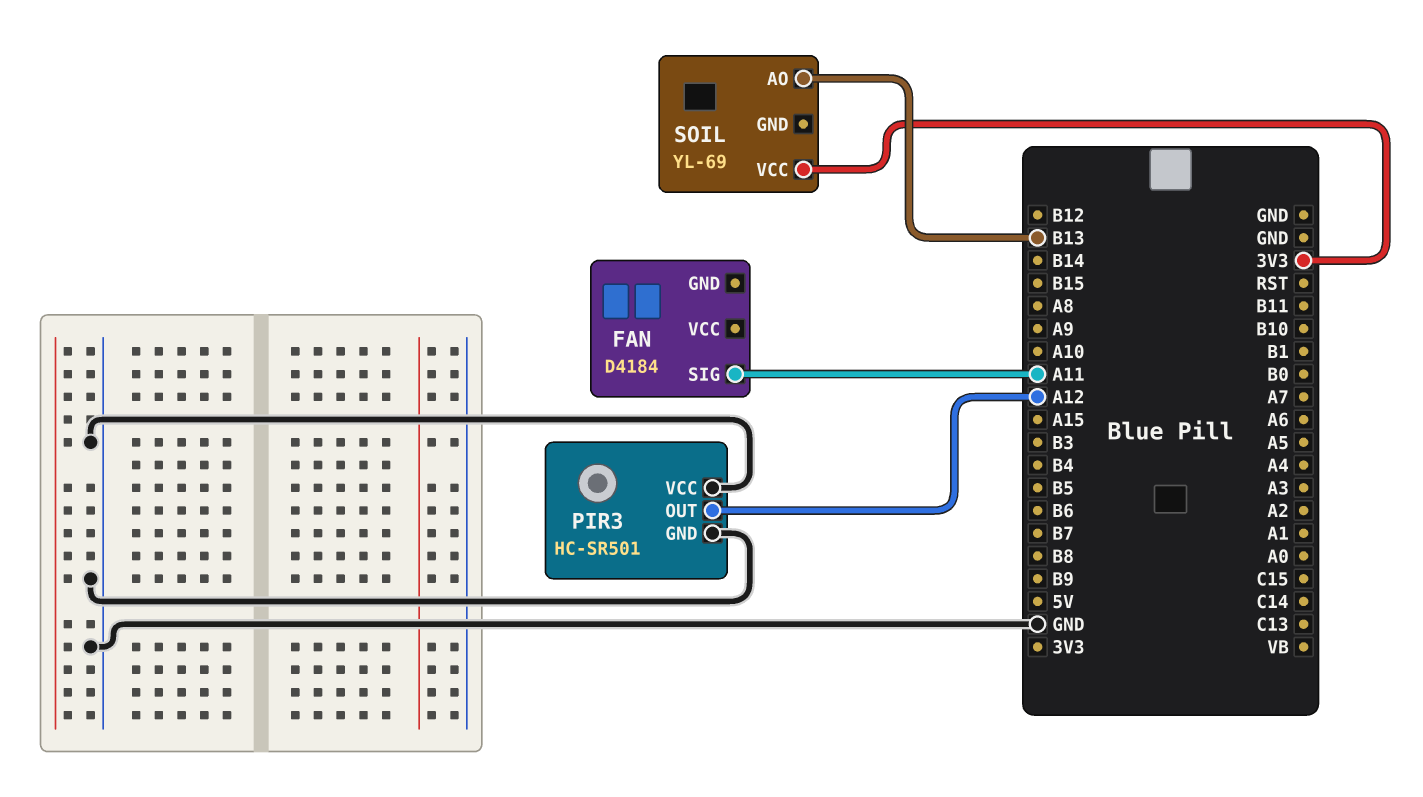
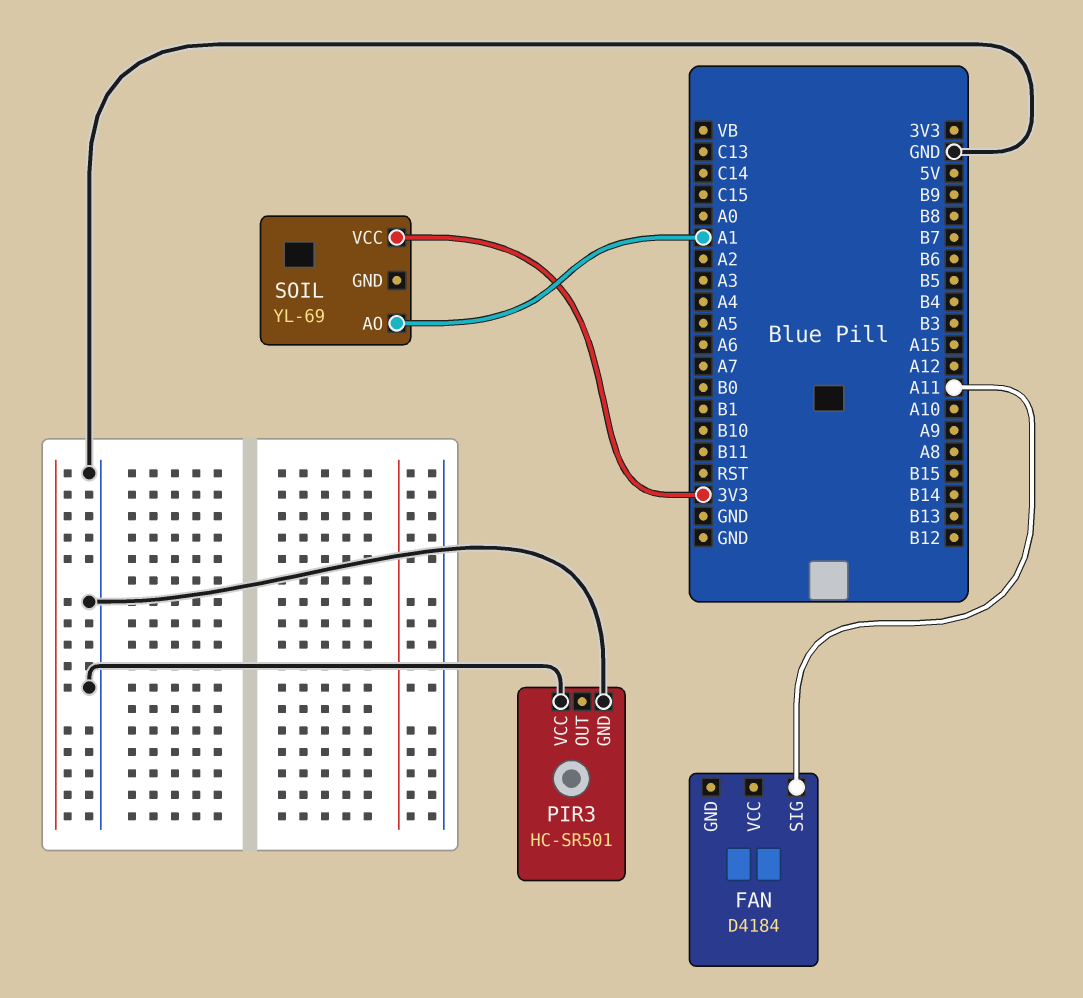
PIR3 pin OUT: A12 -> none
SOIL pin AO: B13 -> A1

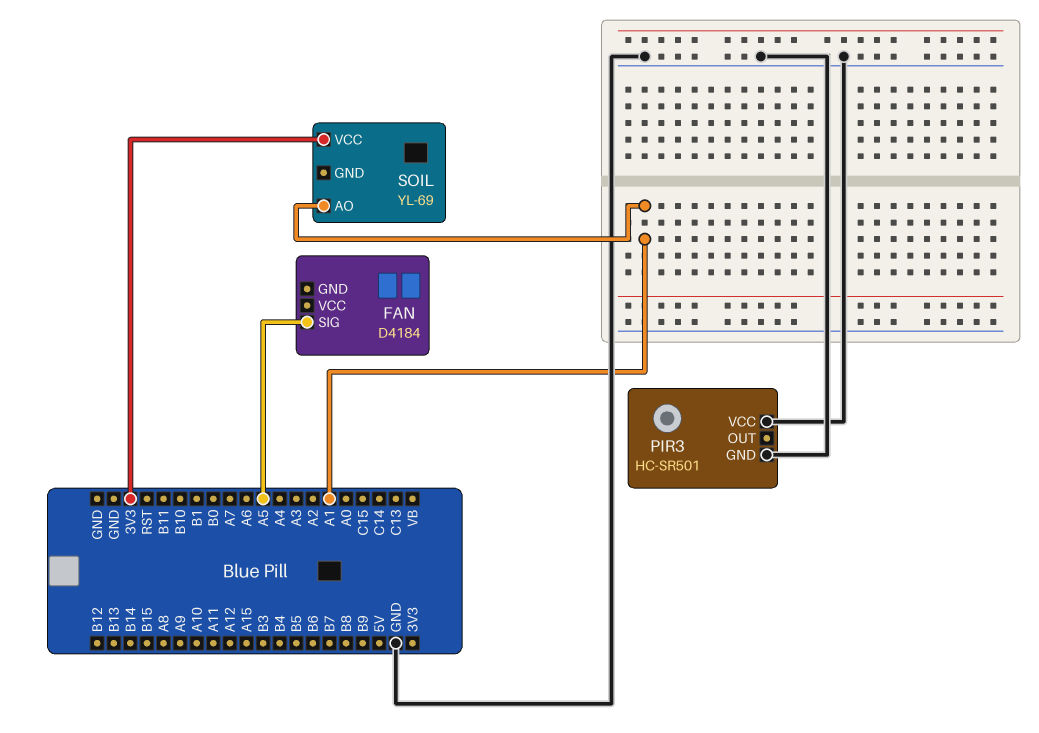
FAN pin SIG: A11 -> A5

